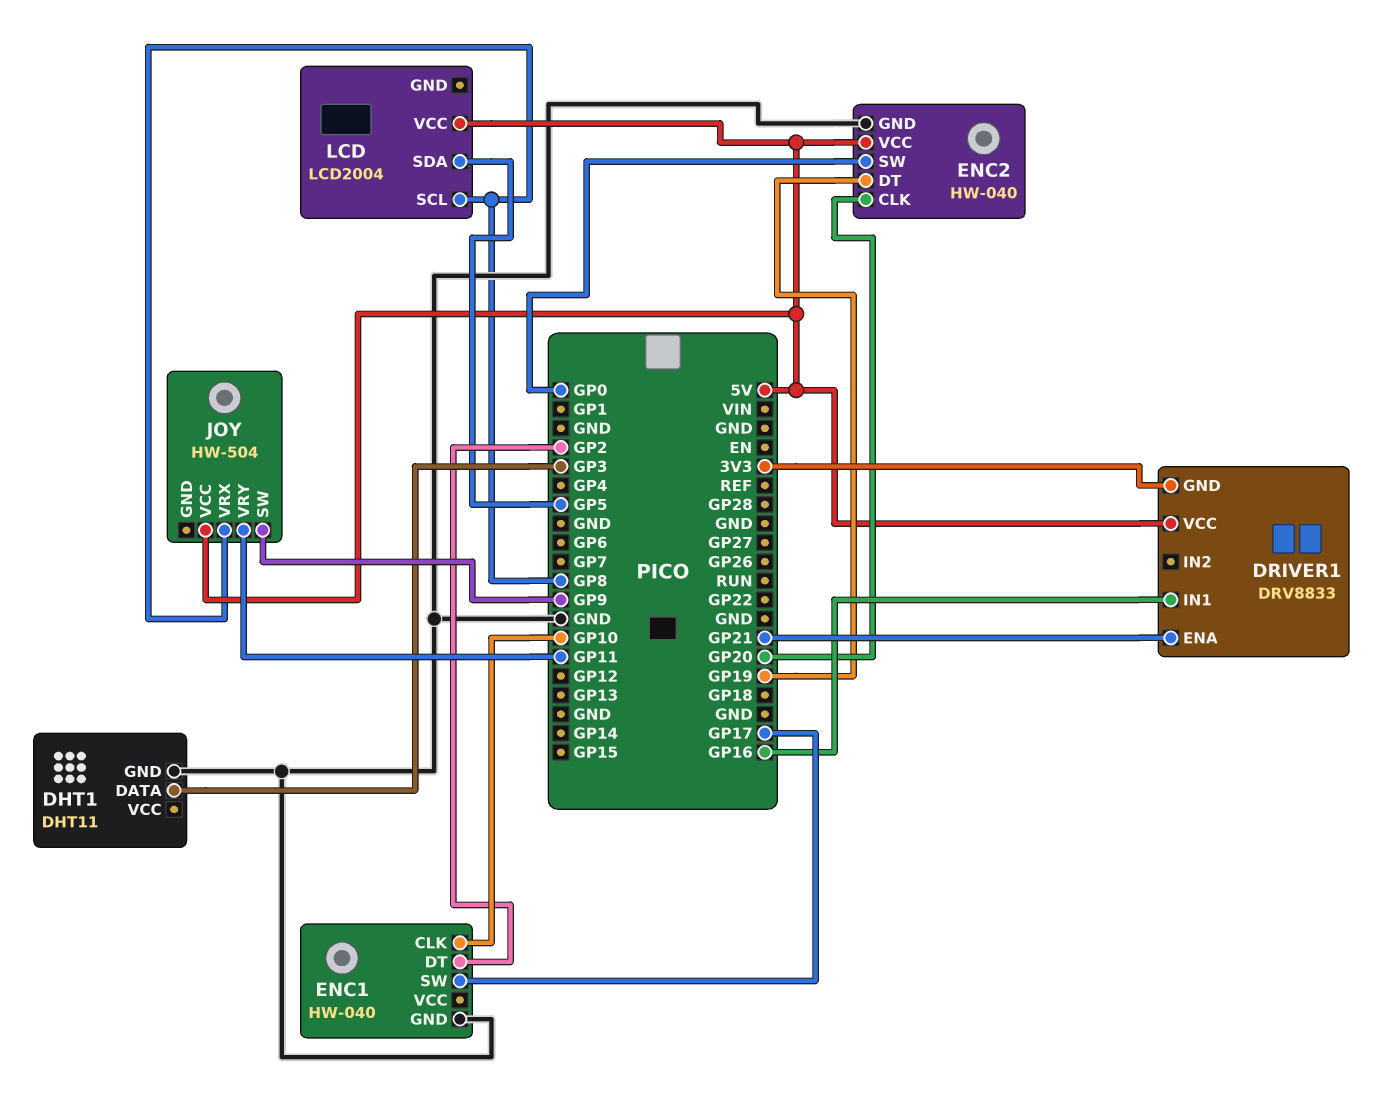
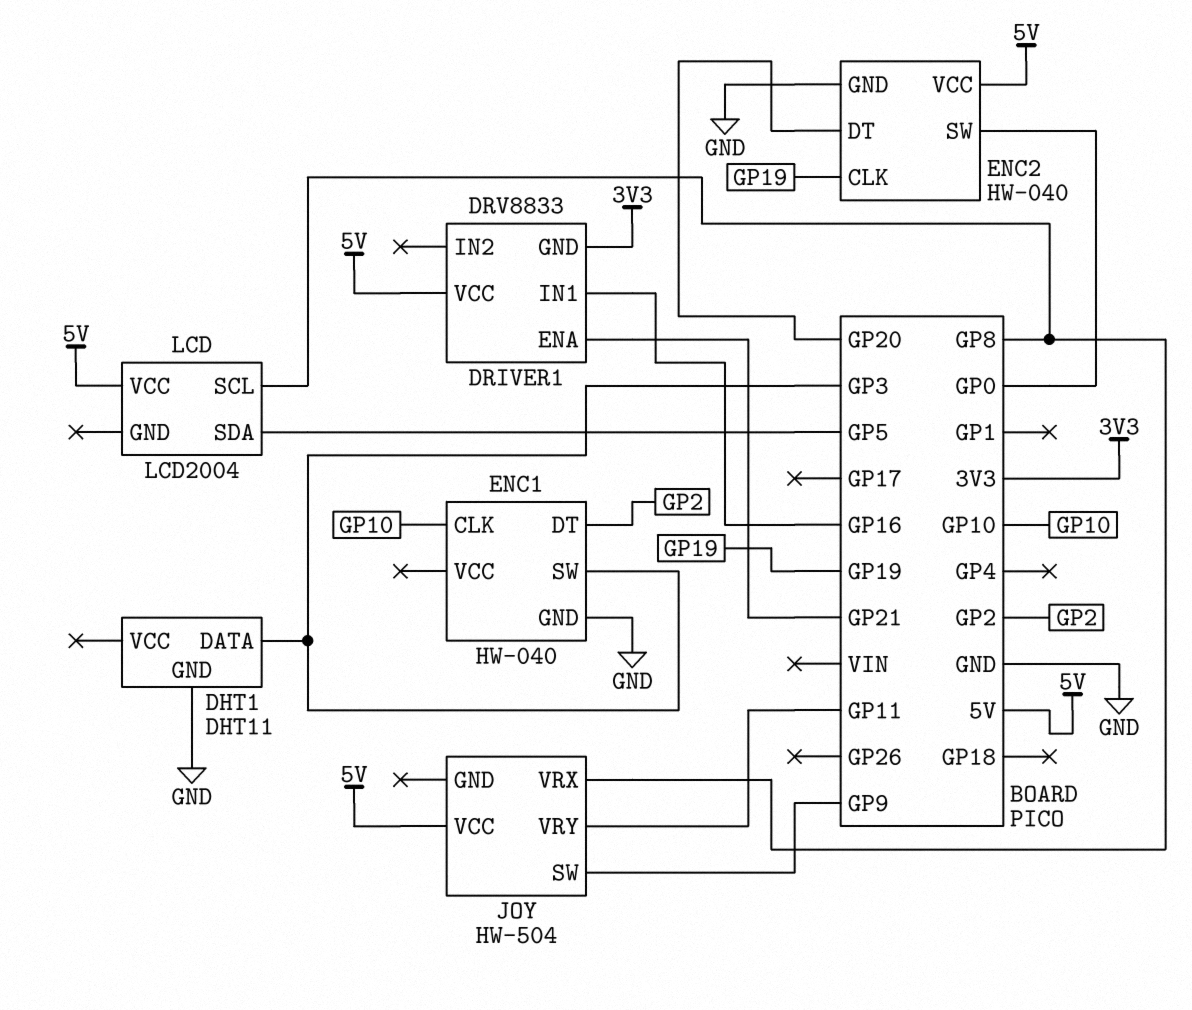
ENC1 pin SW: GP17 -> GP3
ENC2 pin CLK: GP20 -> GP19
ENC2 pin DT: GP19 -> GP20

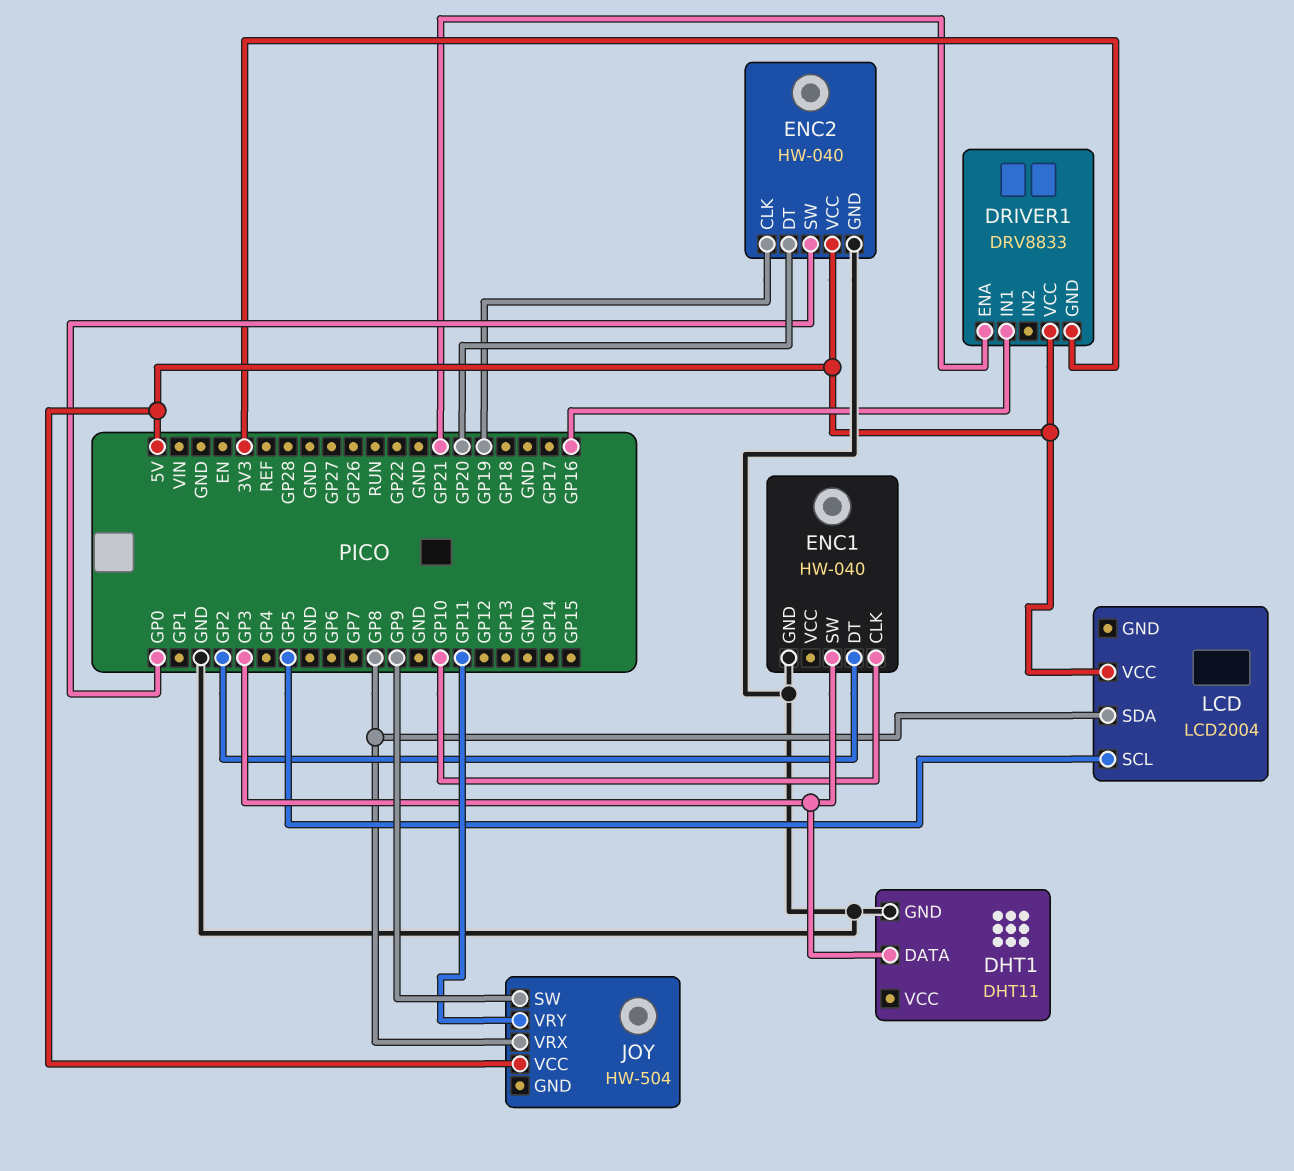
LCD pin SCL: GP8 -> GP5
LCD pin SDA: GP5 -> GP8

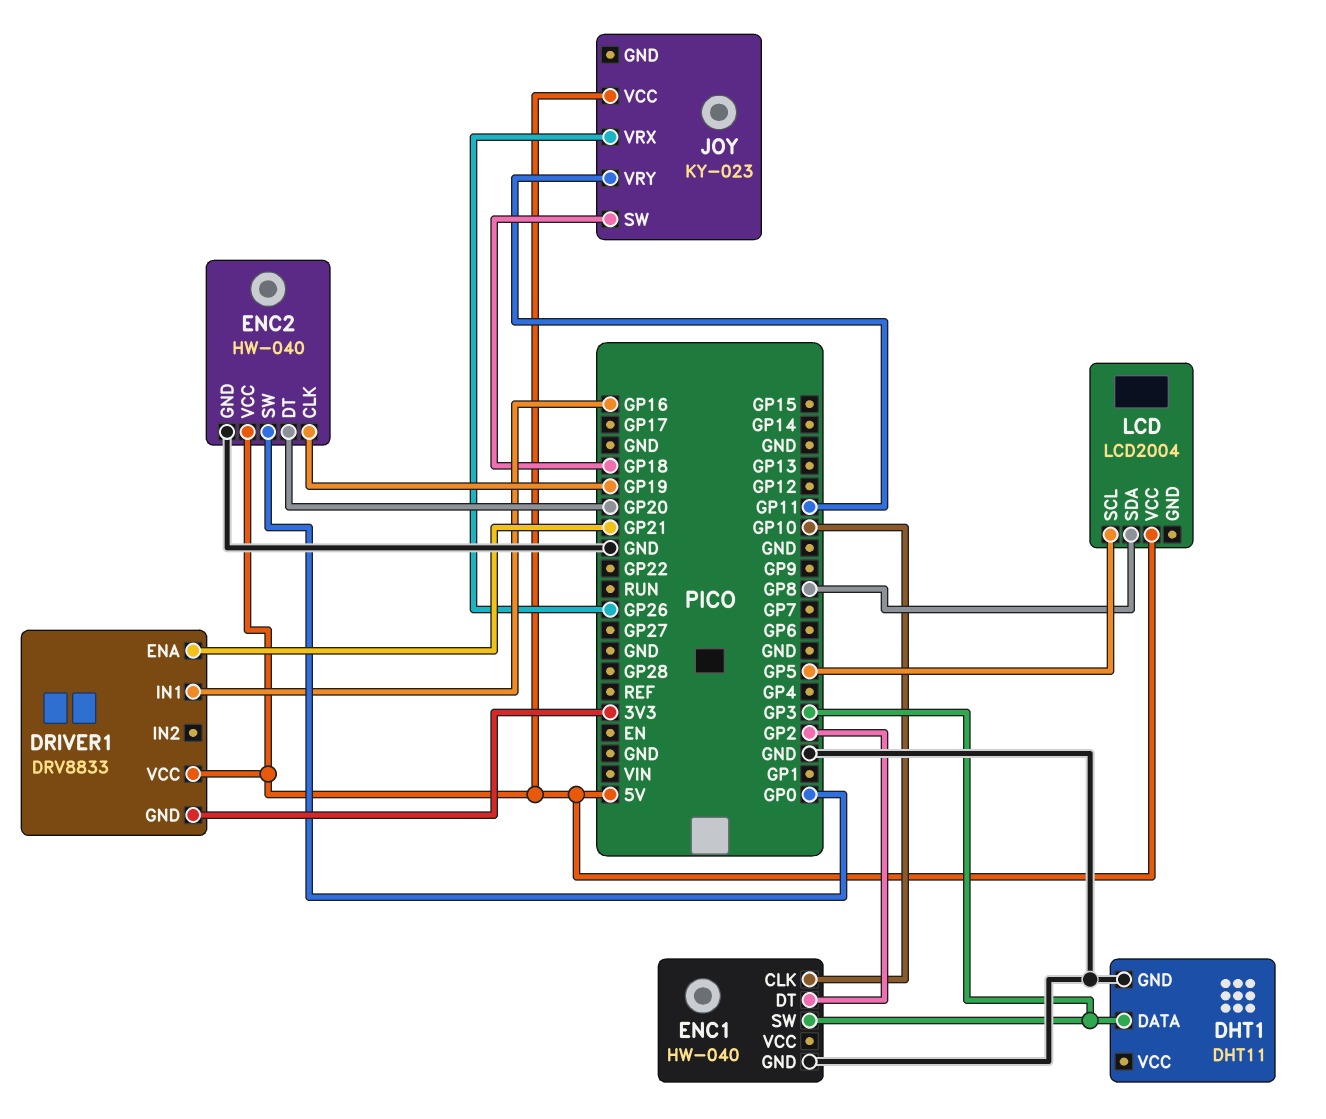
JOY: HW-504 -> KY-023
JOY pin SW: GP9 -> GP18
JOY pin VRX: GP8 -> GP26

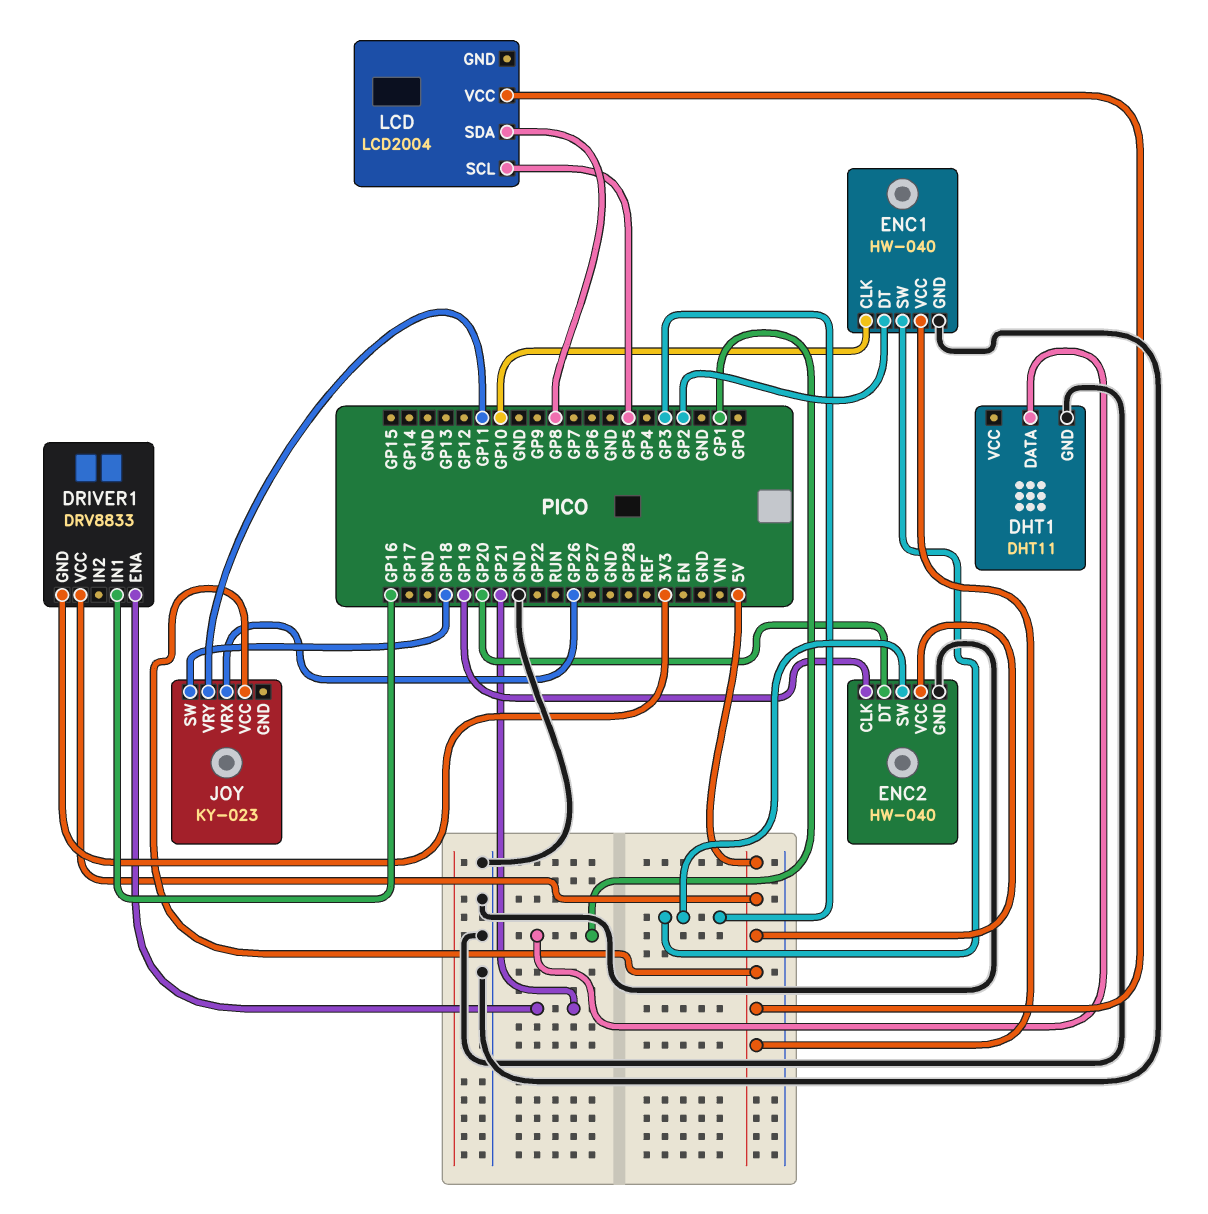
DHT1 pin DATA: GP3 -> GP1
ENC1 pin VCC: none -> 5V
ENC2 pin SW: GP0 -> GP3

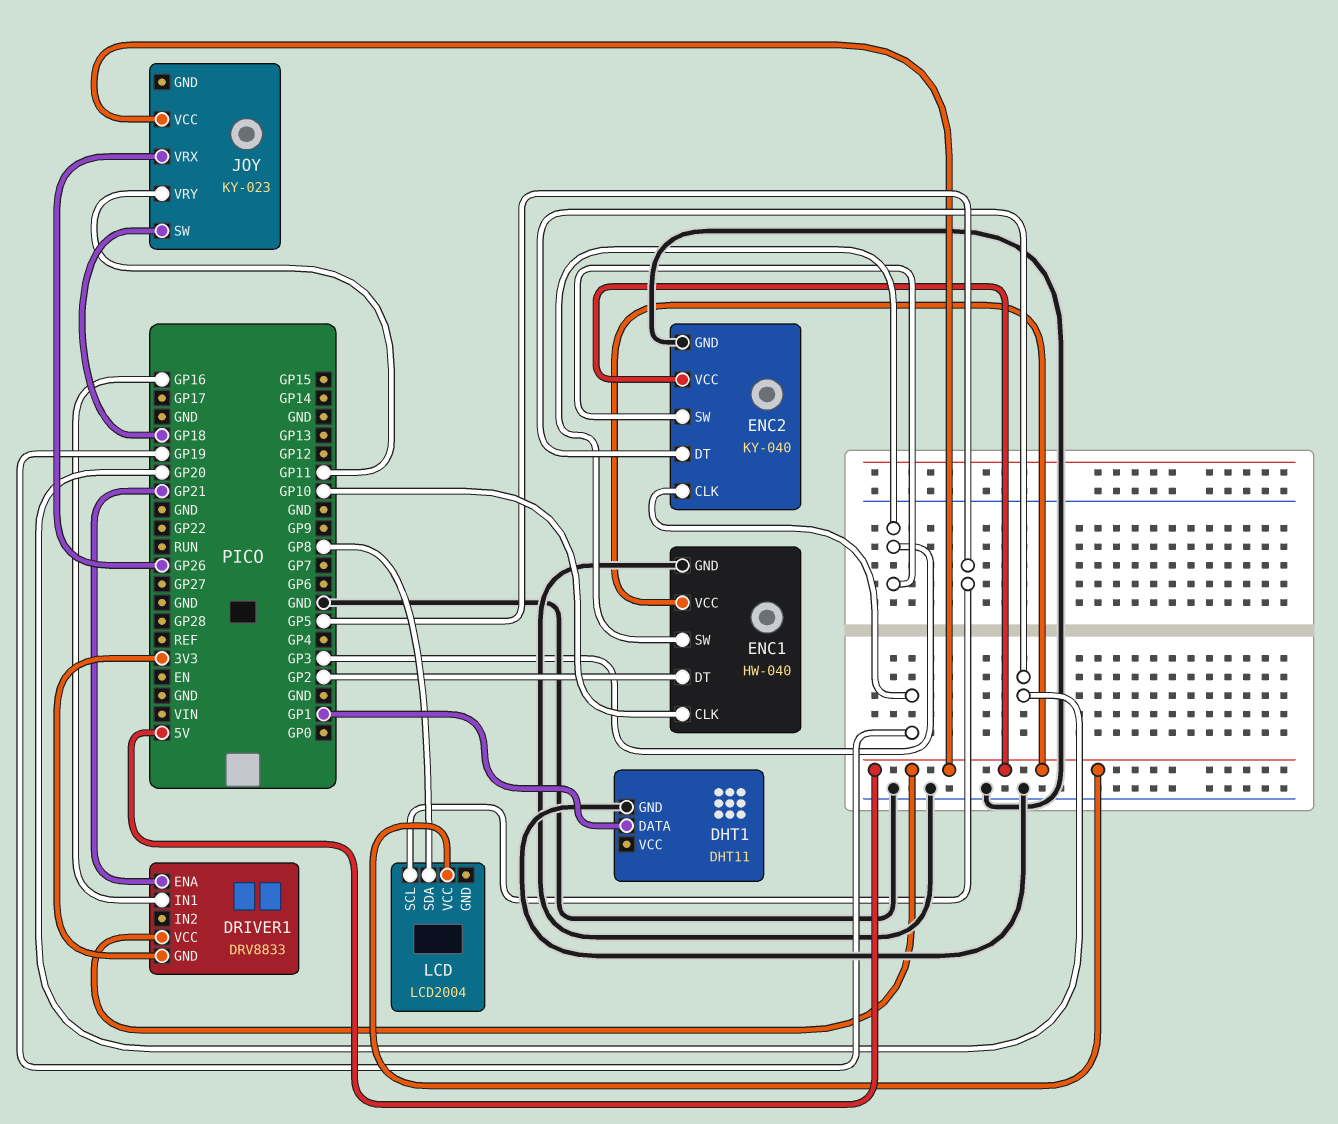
ENC2: HW-040 -> KY-040

